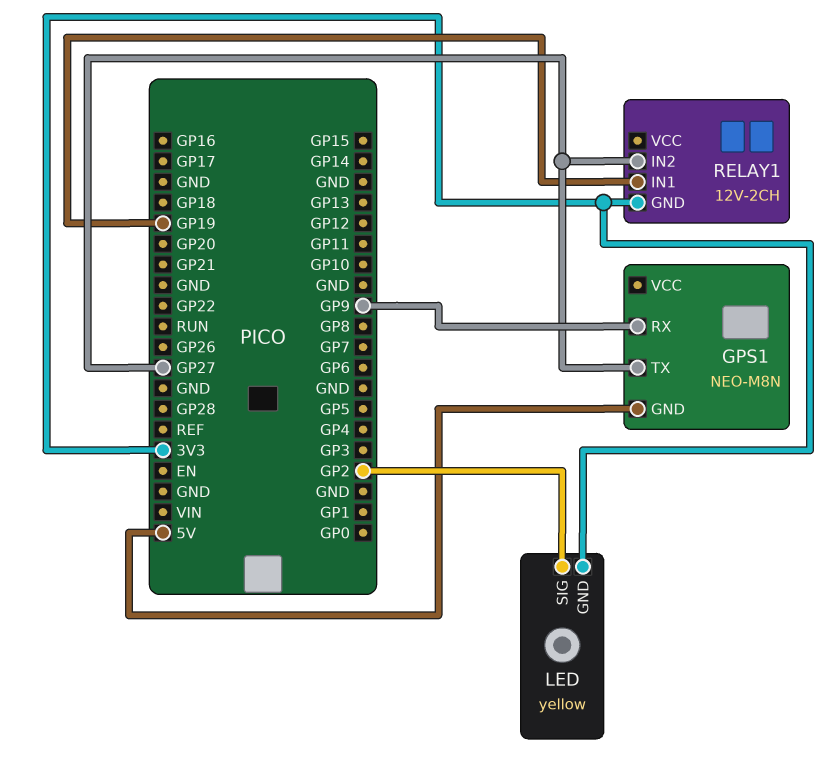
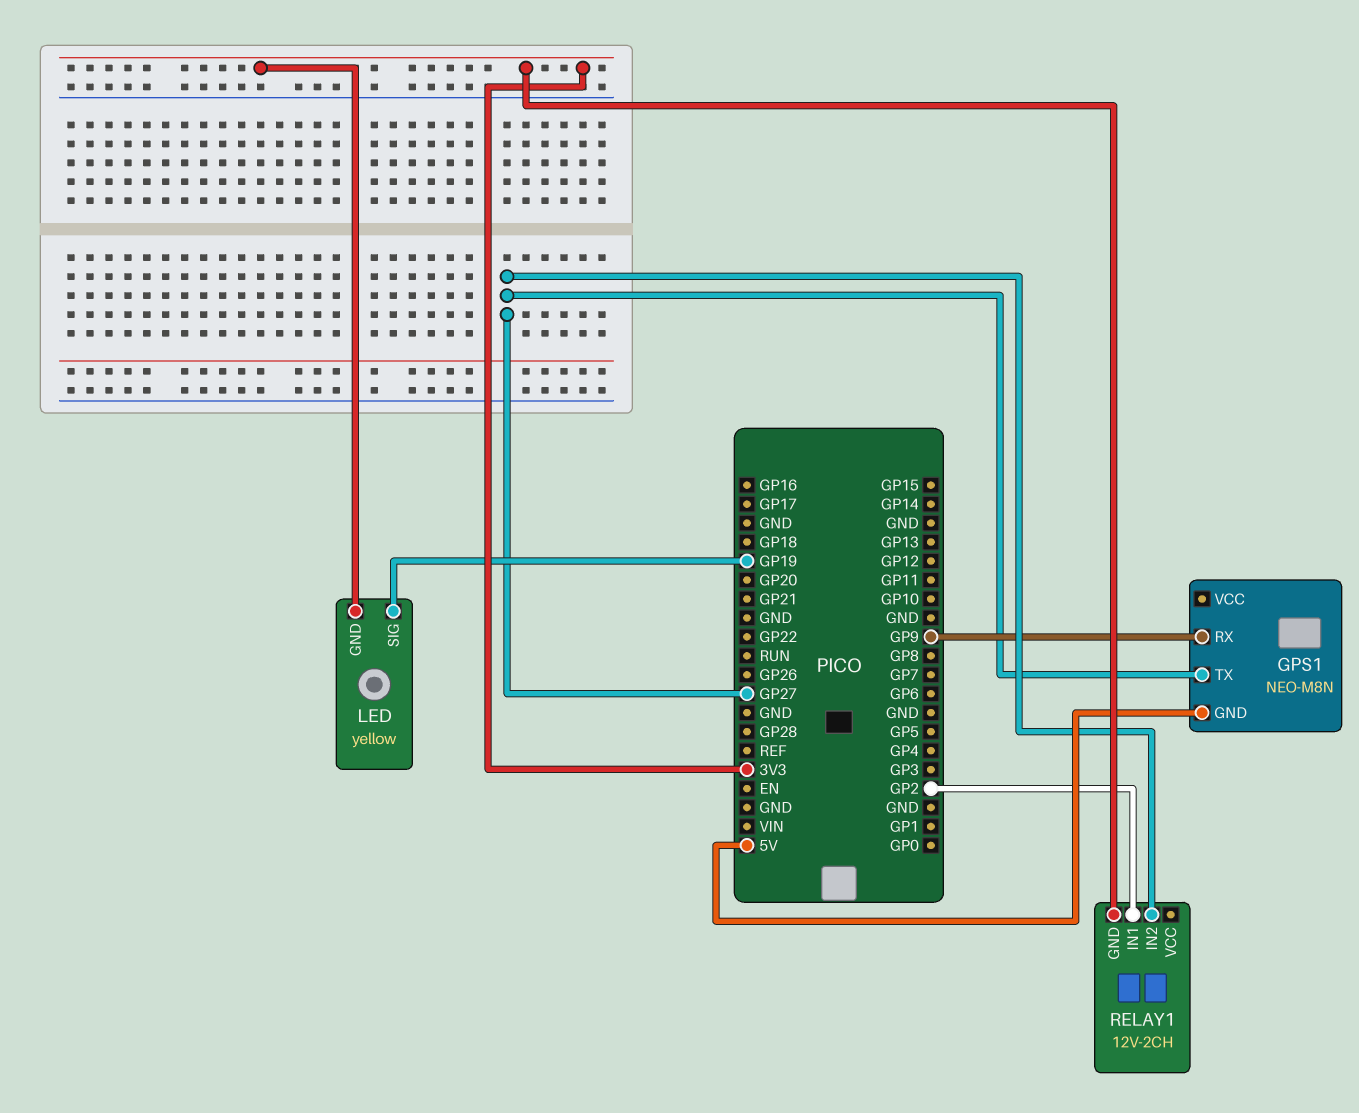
LED pin SIG: GP2 -> GP19
RELAY1 pin IN1: GP19 -> GP2

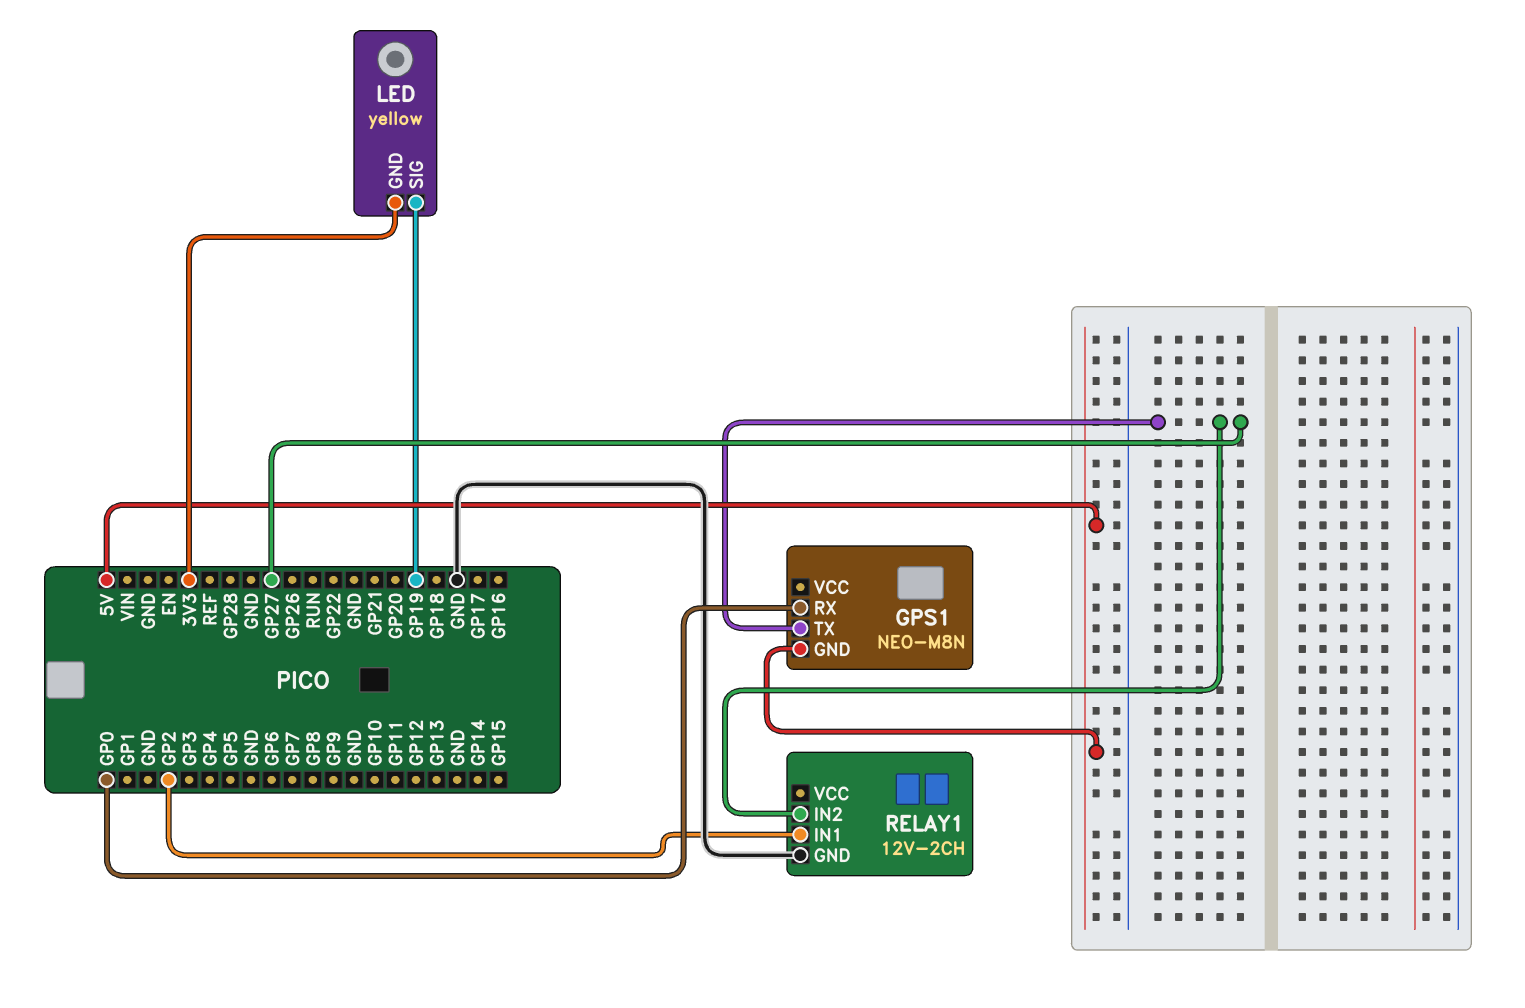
GPS1 pin RX: GP9 -> GP0
RELAY1 pin GND: 3V3 -> GND

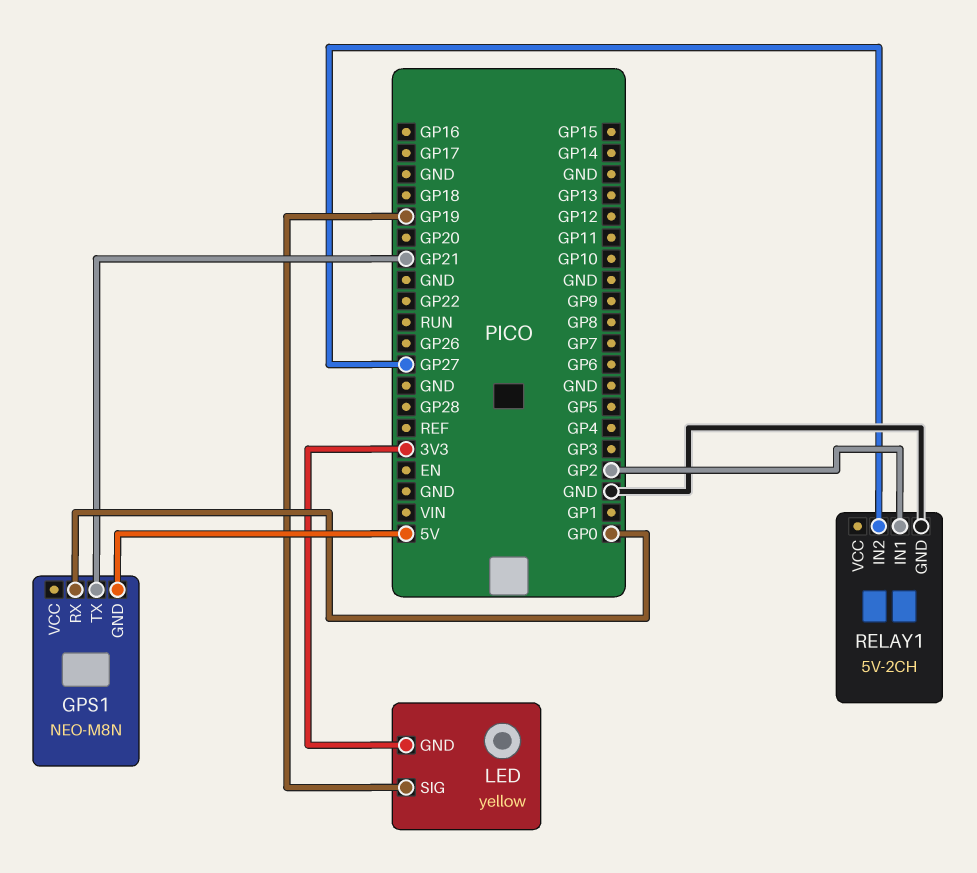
GPS1 pin TX: GP27 -> GP21
RELAY1: 12V-2CH -> 5V-2CH

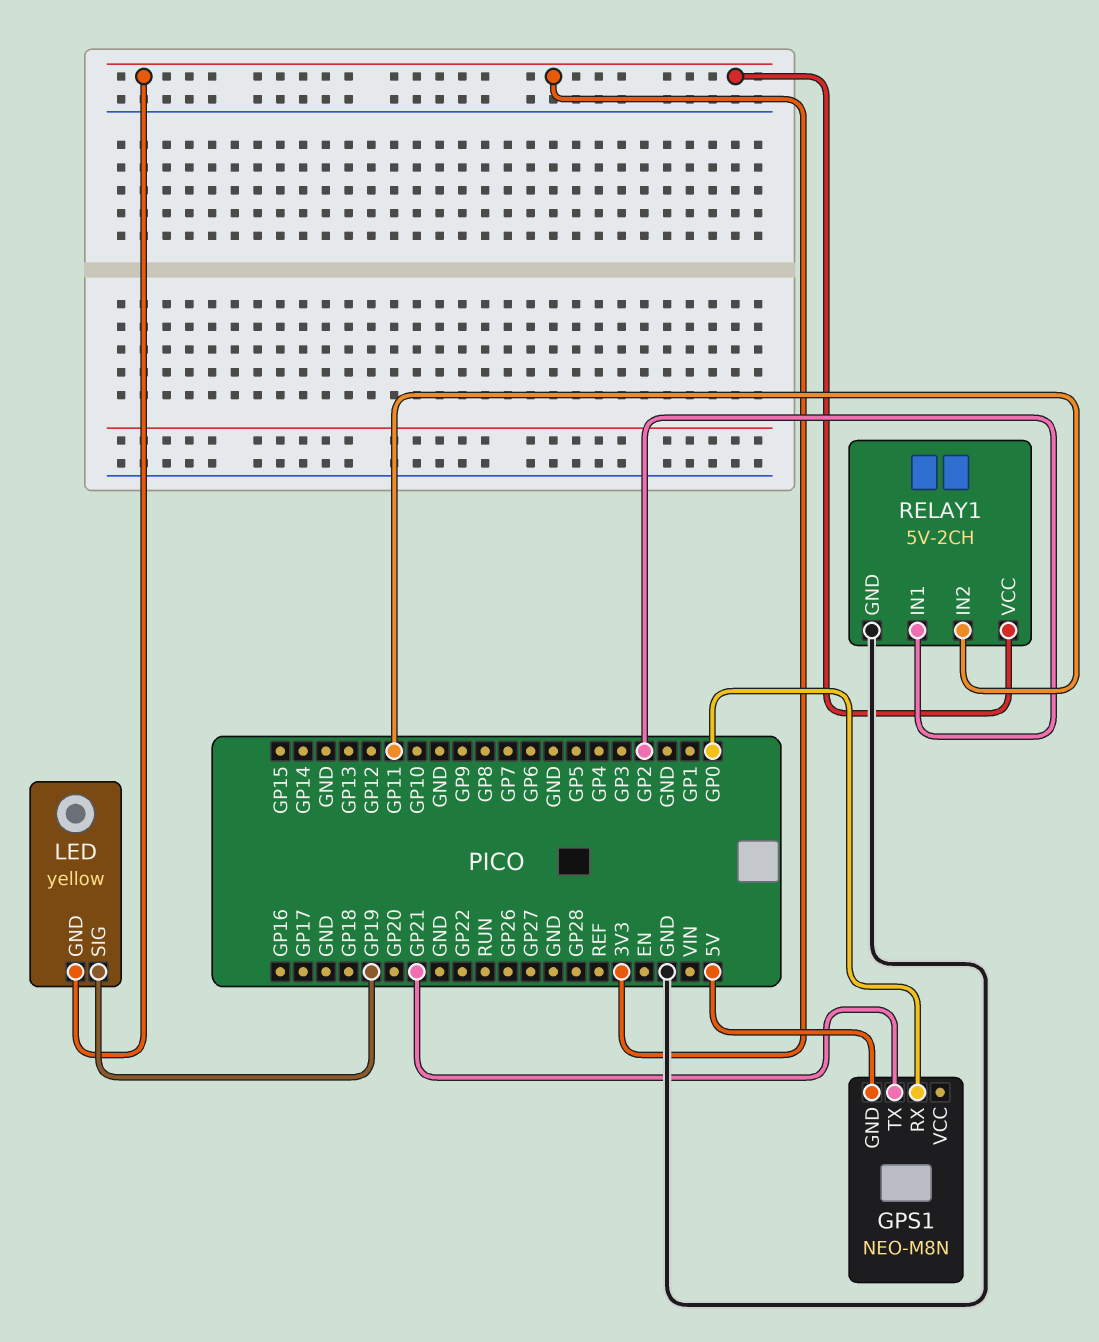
RELAY1 pin IN2: GP27 -> GP11
RELAY1 pin VCC: none -> 3V3

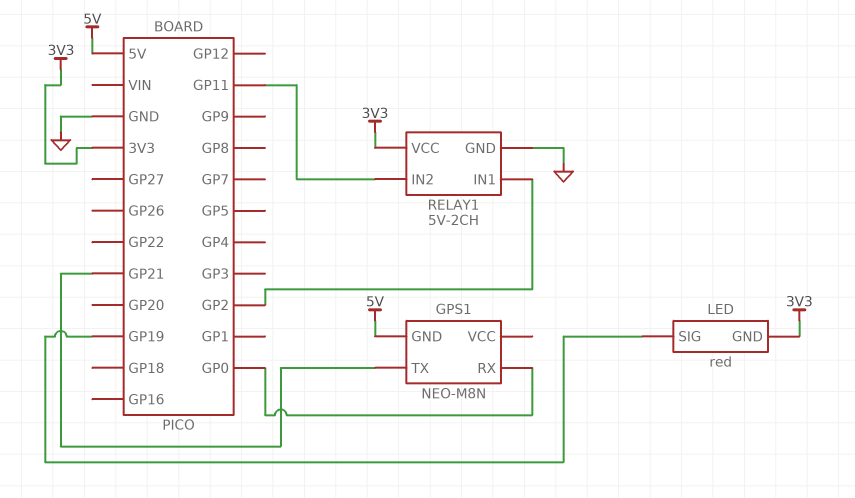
LED: yellow -> red

